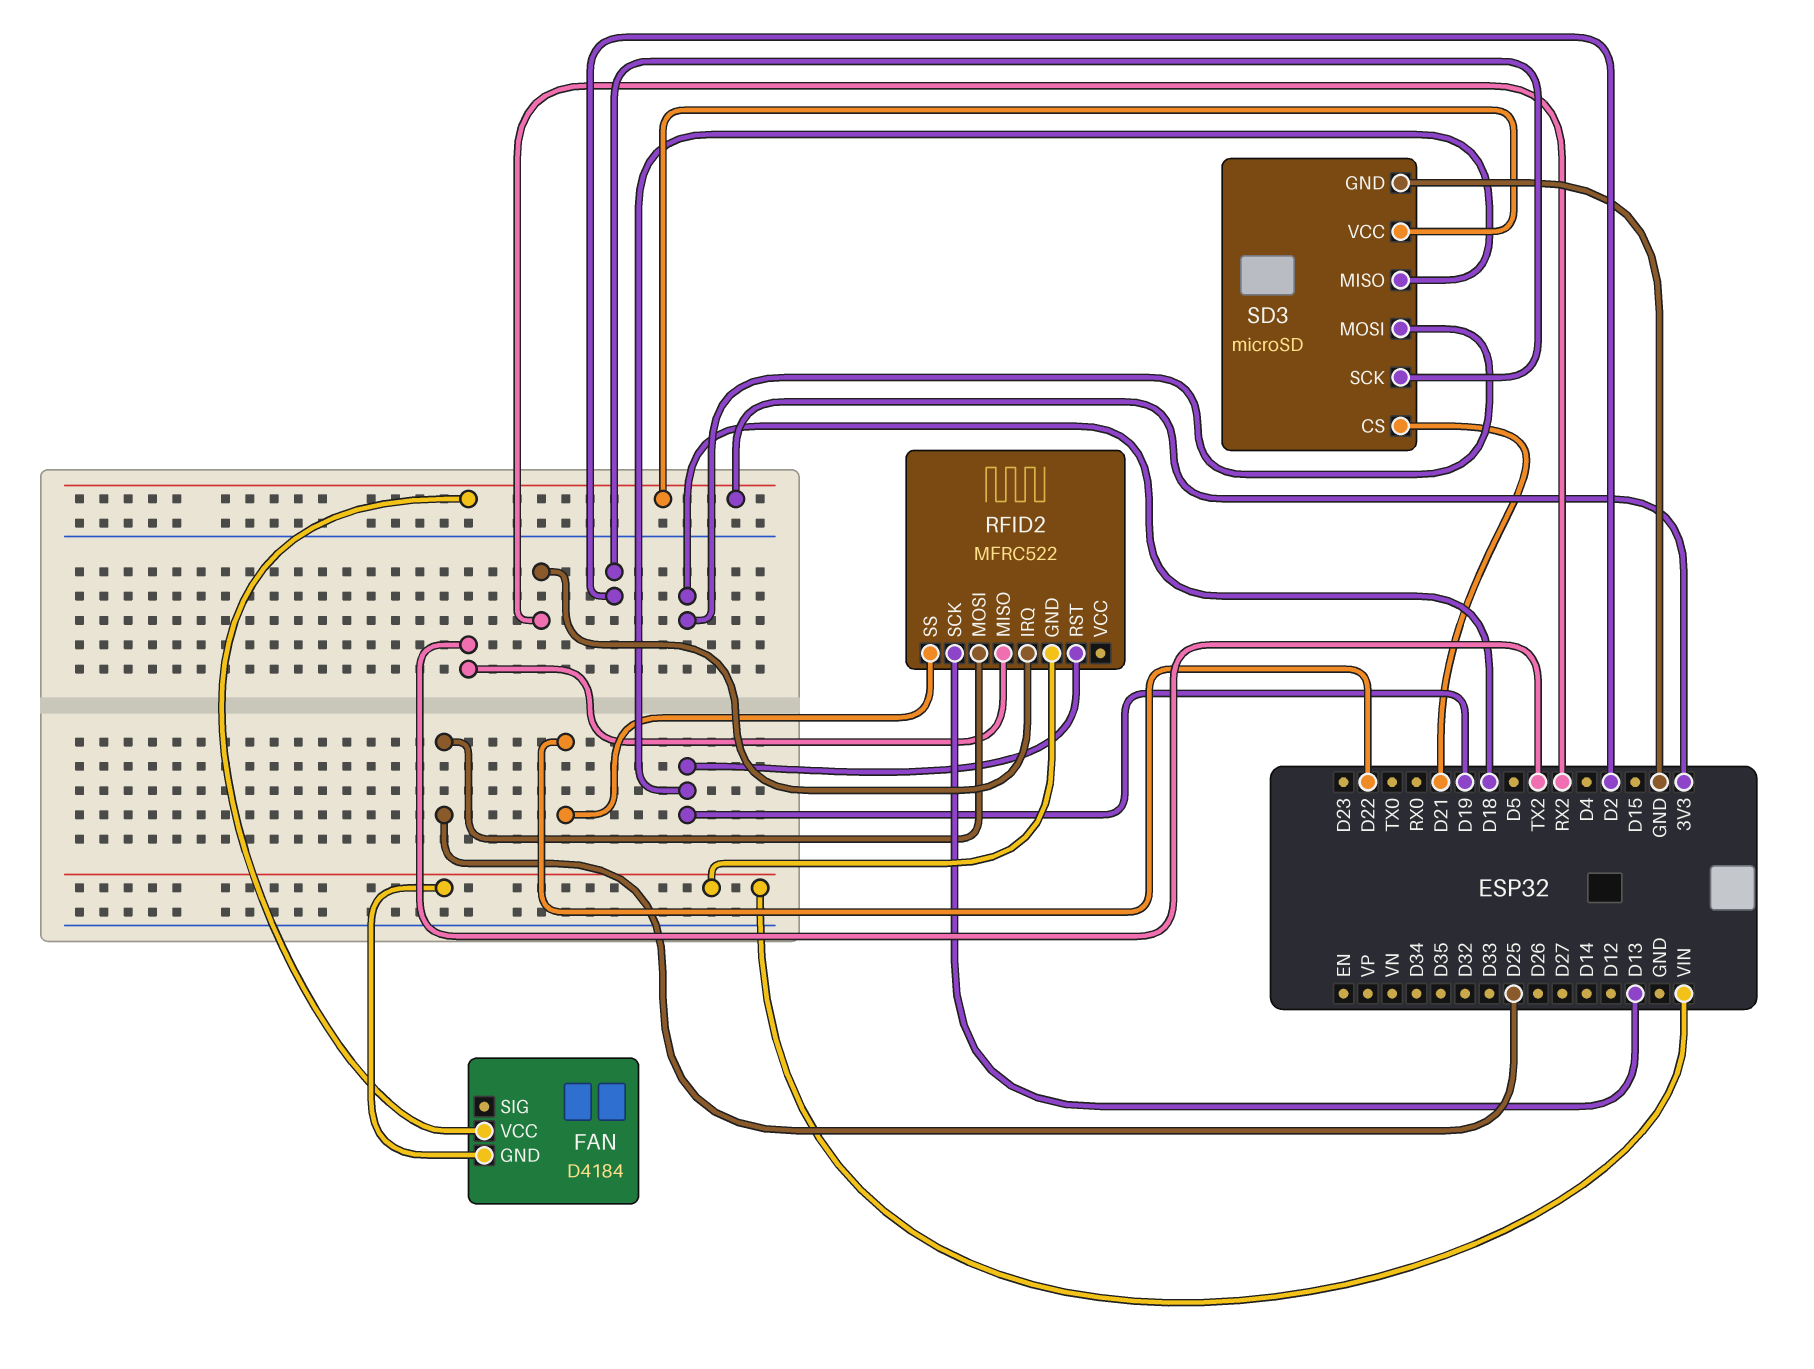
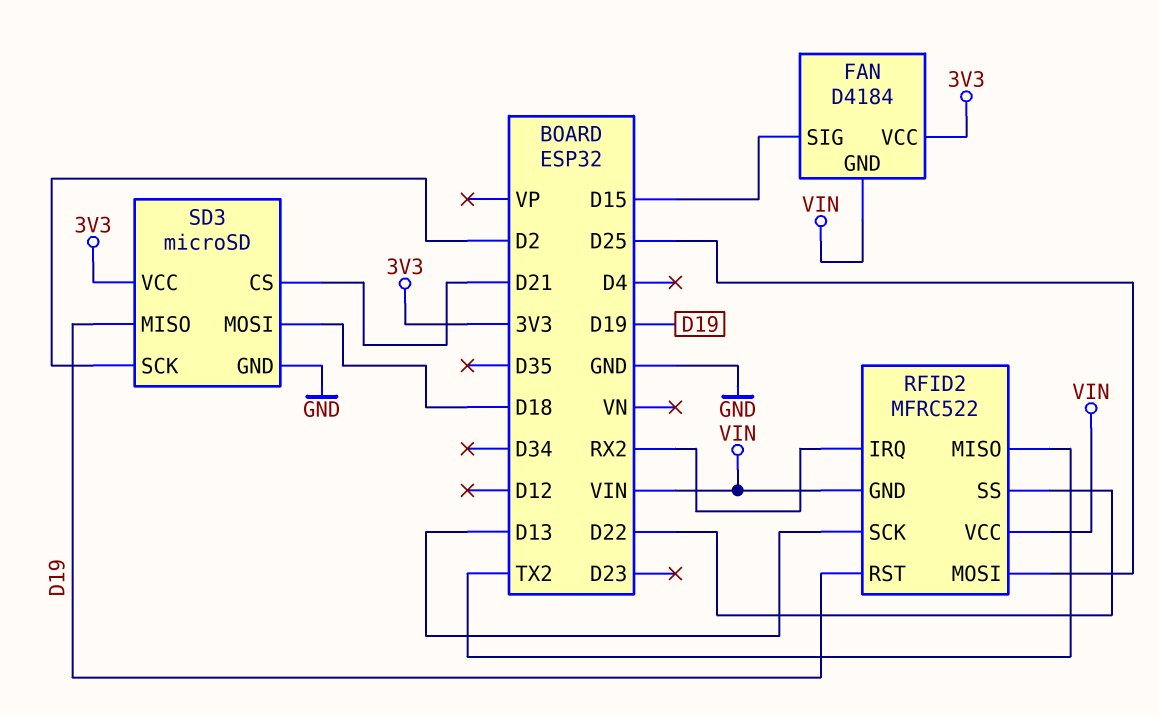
FAN pin SIG: none -> D15
RFID2 pin VCC: none -> VIN

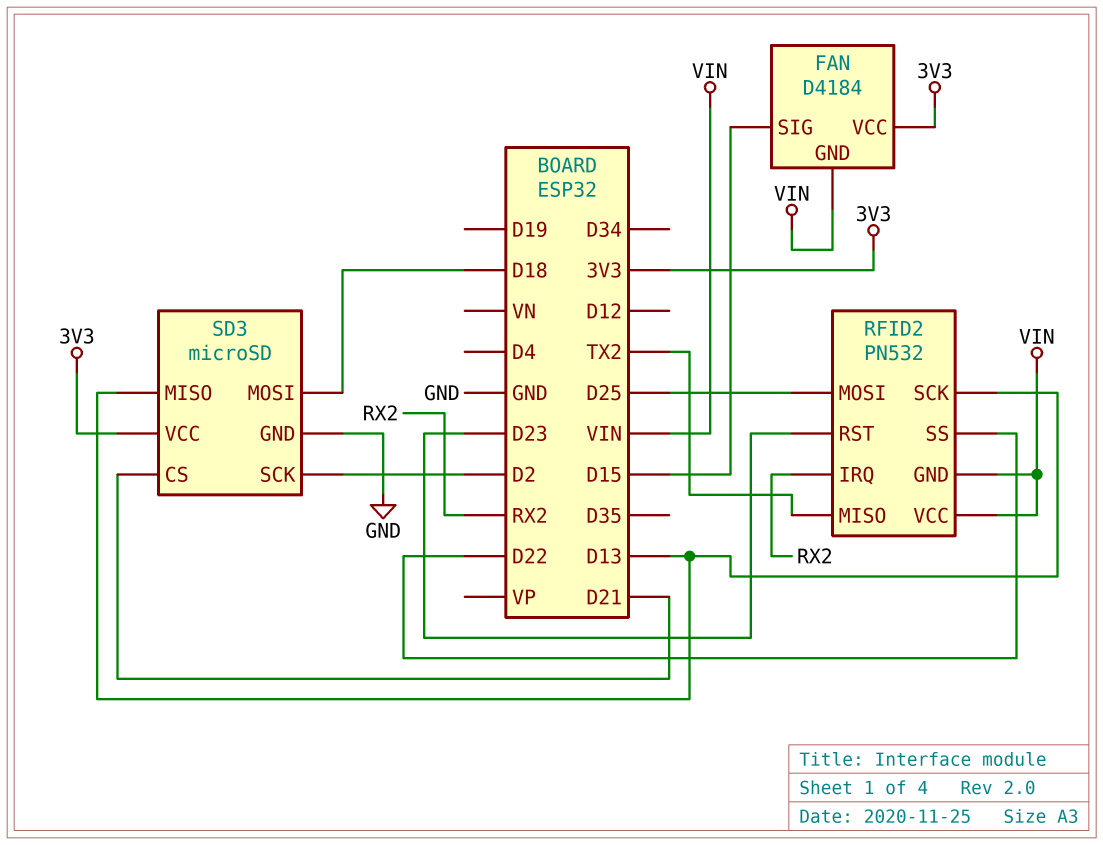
RFID2: MFRC522 -> PN532
RFID2 pin RST: D19 -> D23
SD3 pin MISO: D19 -> D13

